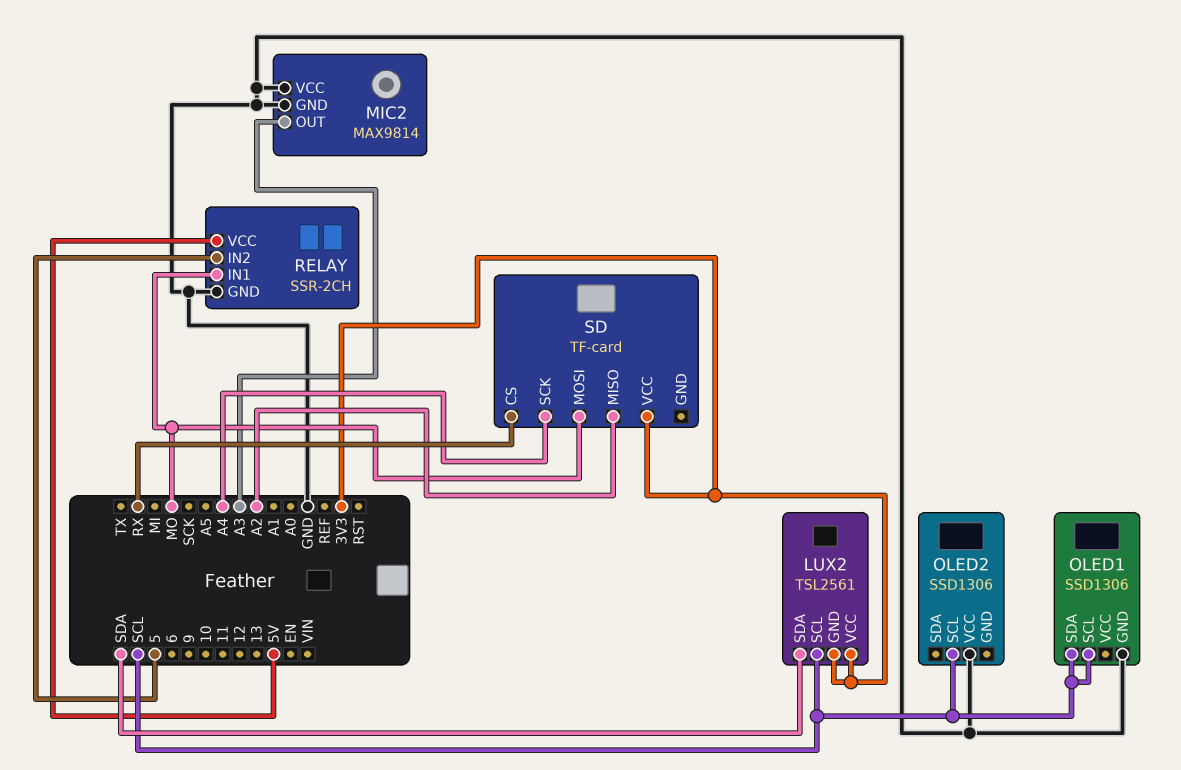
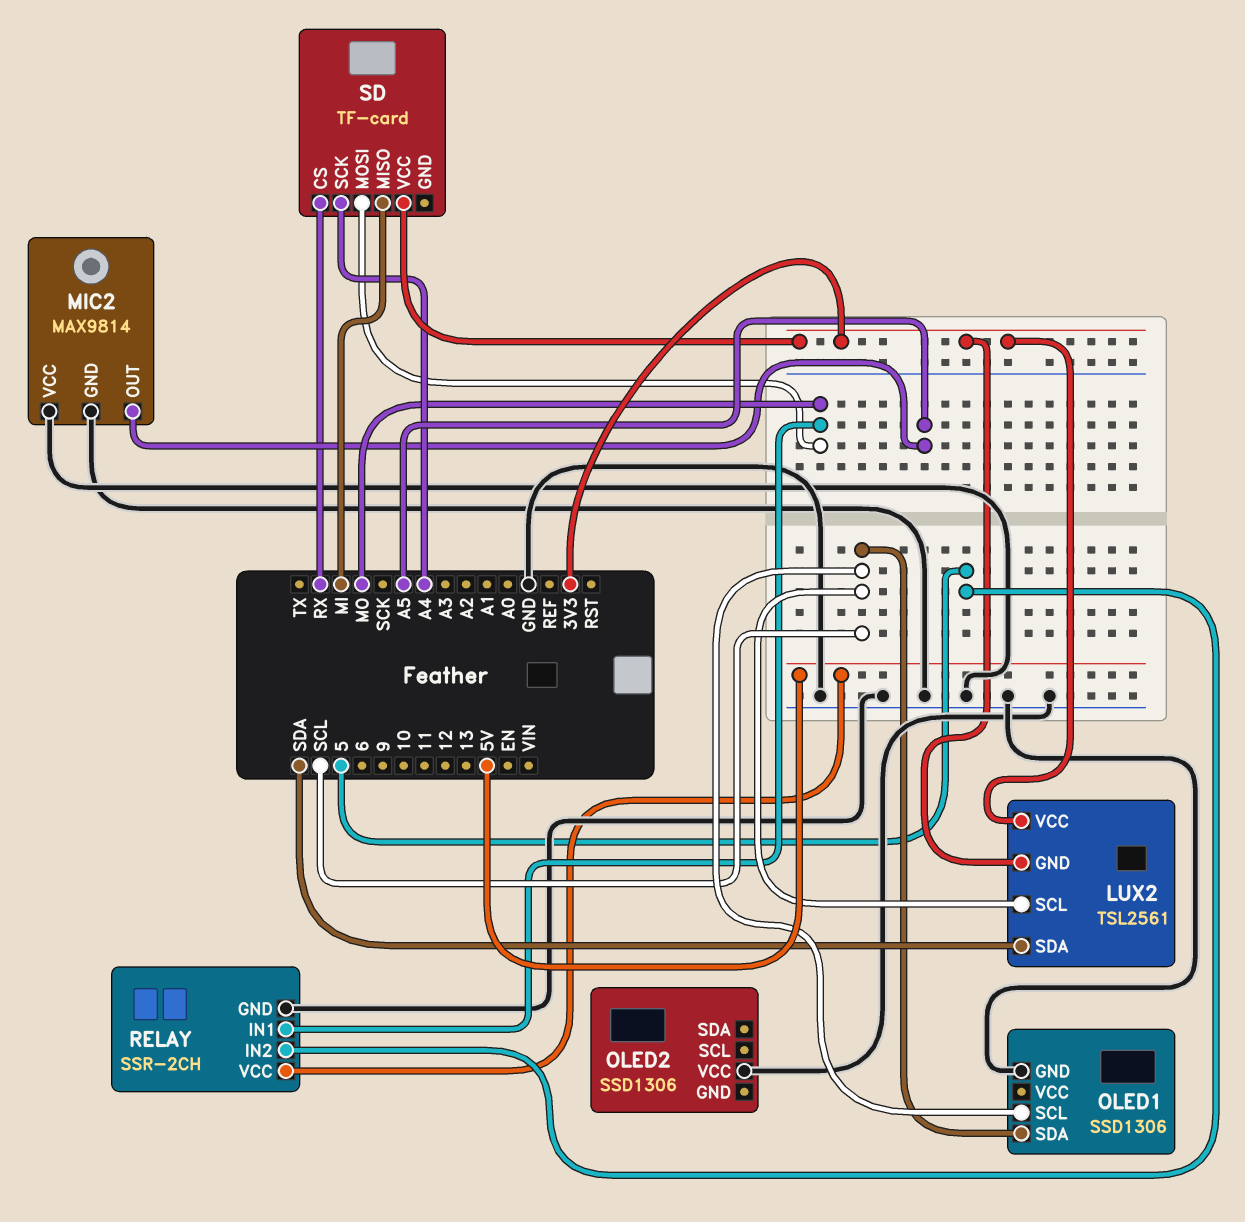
MIC2 pin OUT: A3 -> A5
OLED2 pin SCL: SCL -> none
SD pin MISO: A2 -> MI

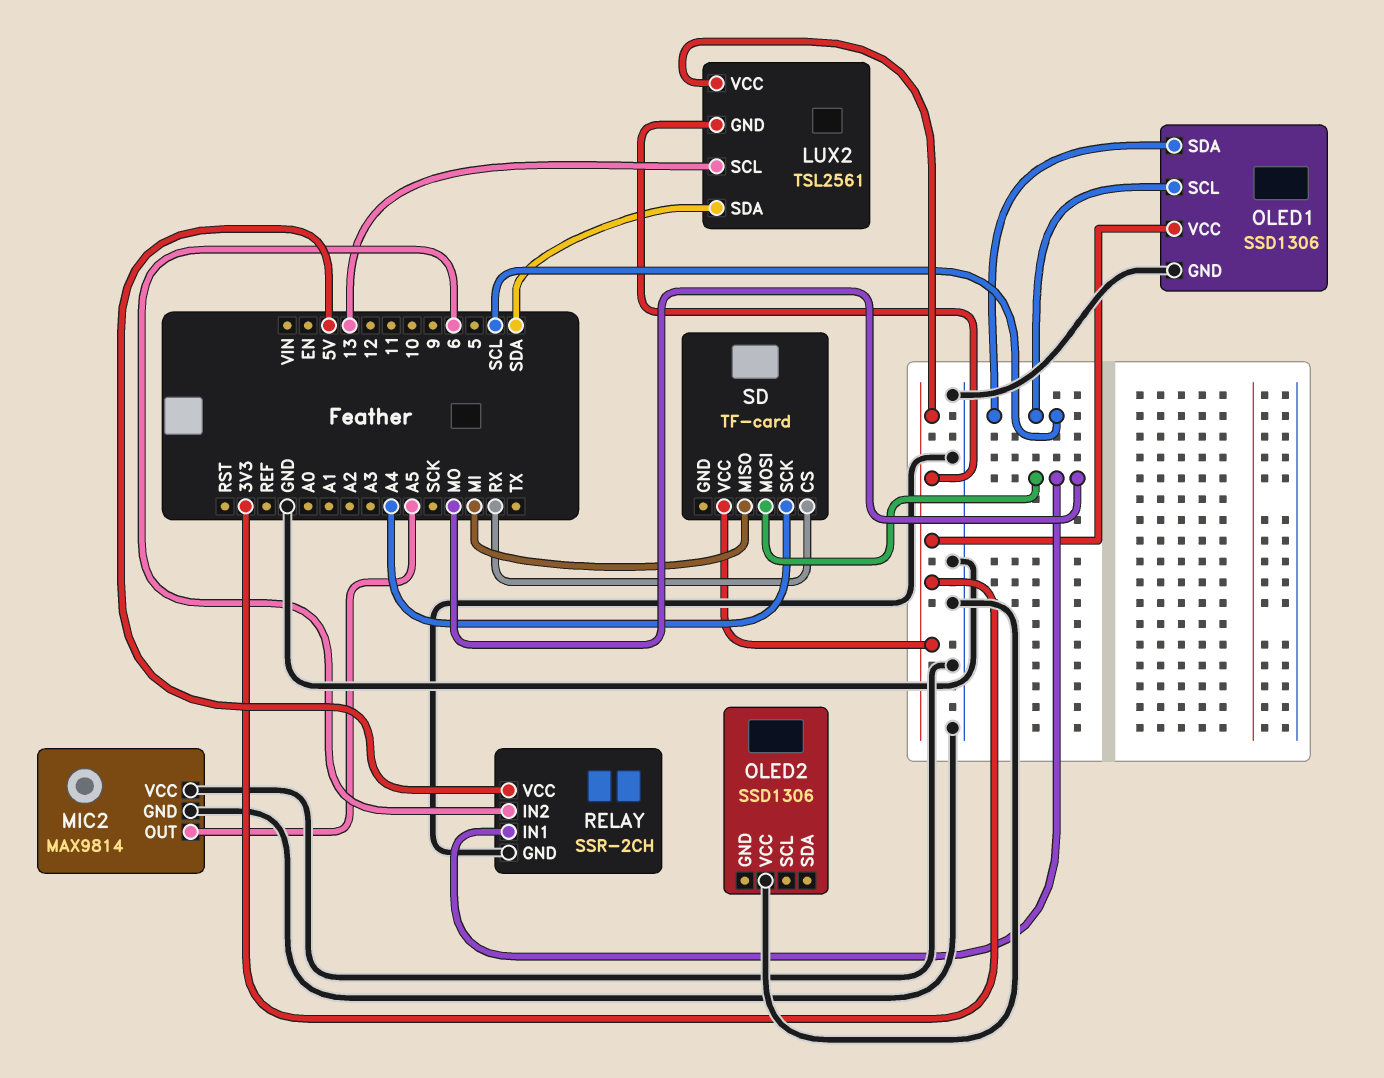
LUX2 pin SCL: SCL -> 13
OLED1 pin VCC: none -> 3V3
RELAY pin IN2: 5 -> 6

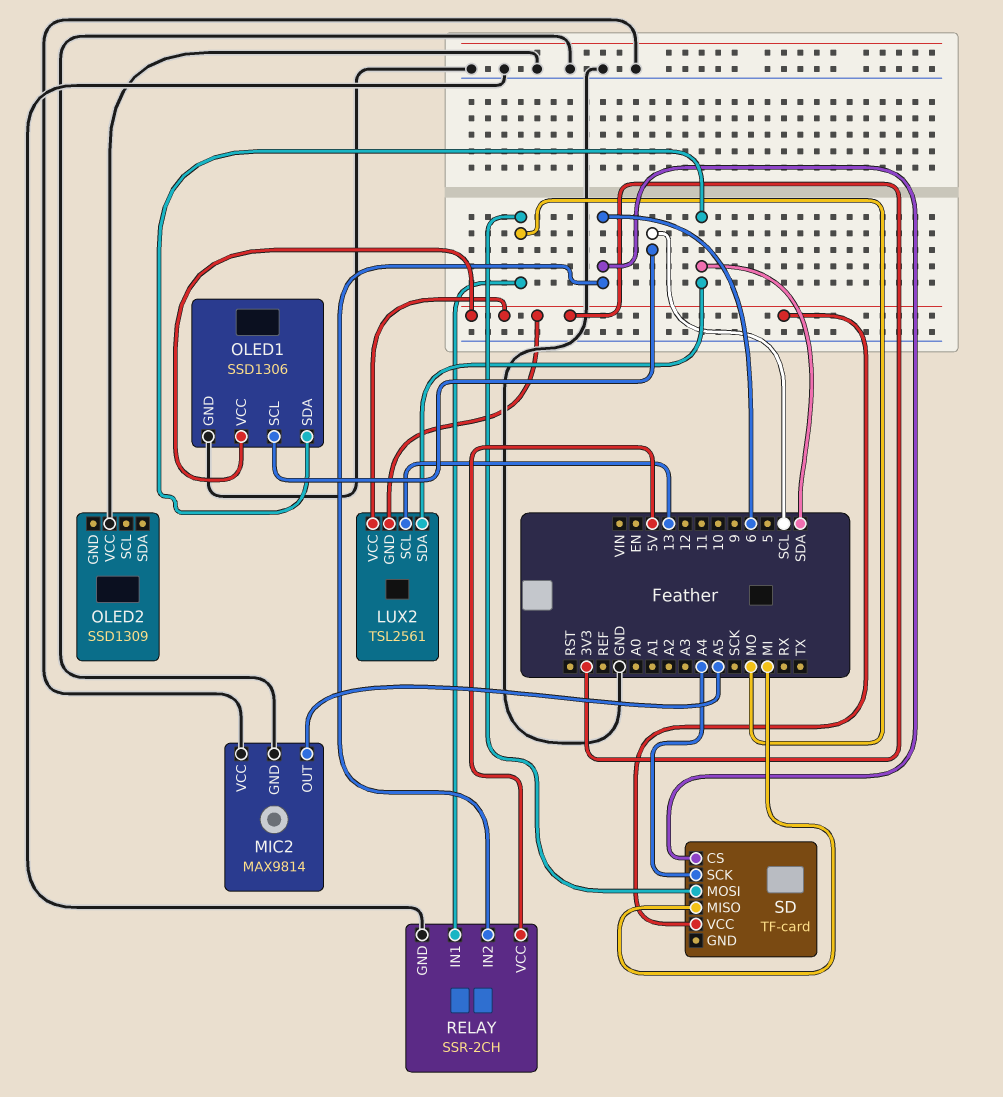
OLED1 pin SDA: SCL -> SDA
OLED2: SSD1306 -> SSD1309
SD pin CS: RX -> 6

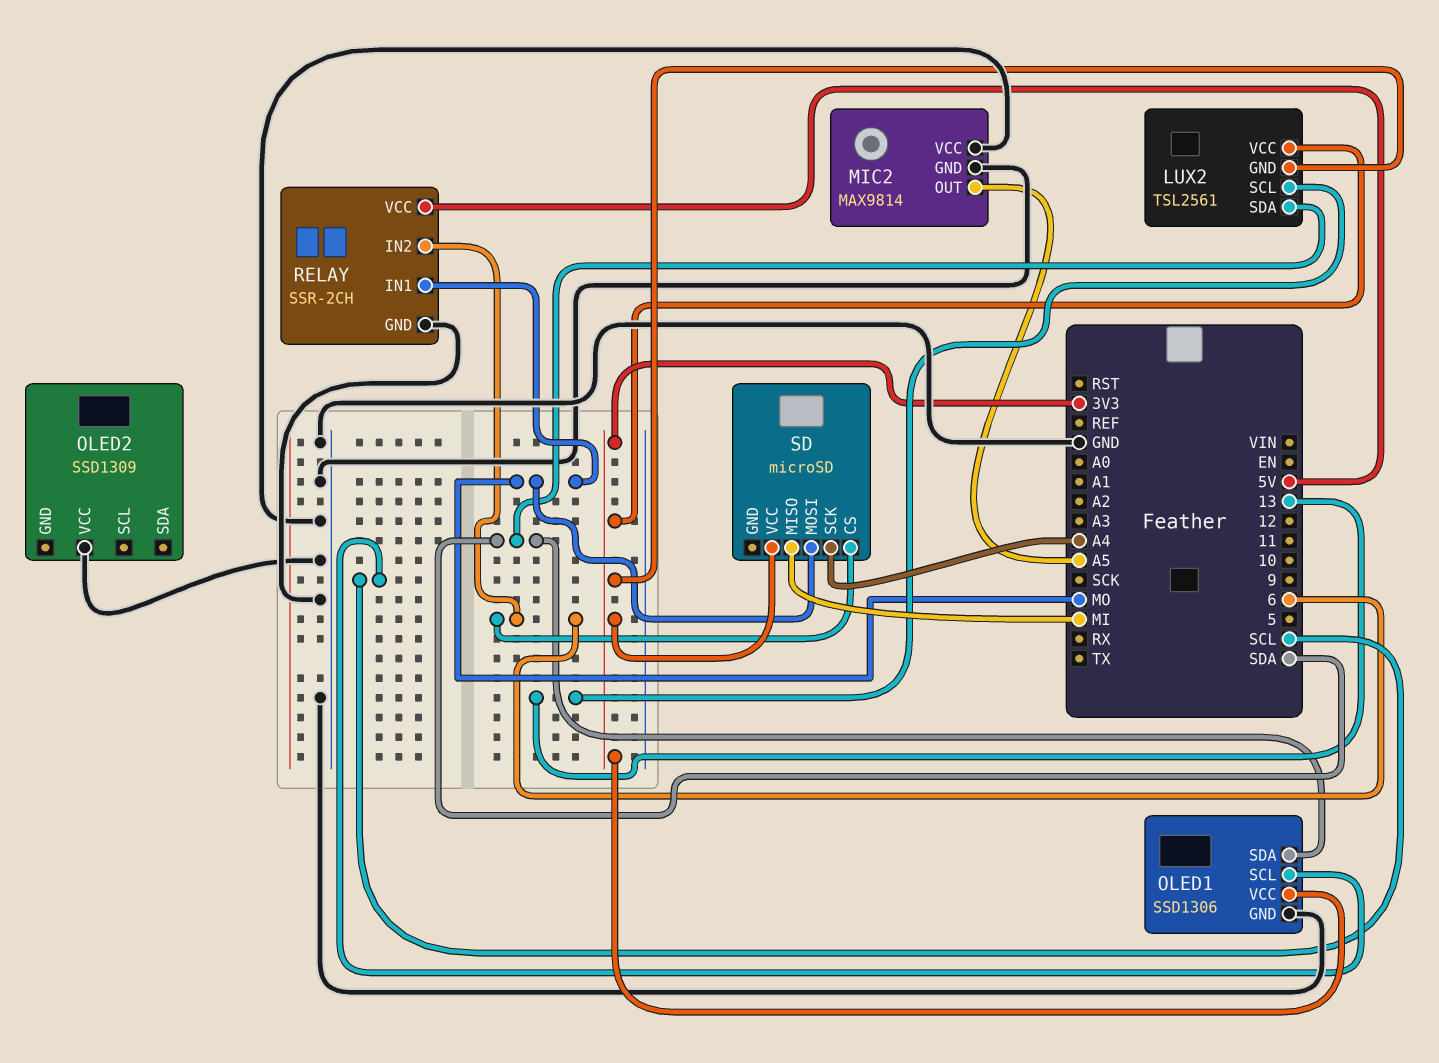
SD: TF-card -> microSD

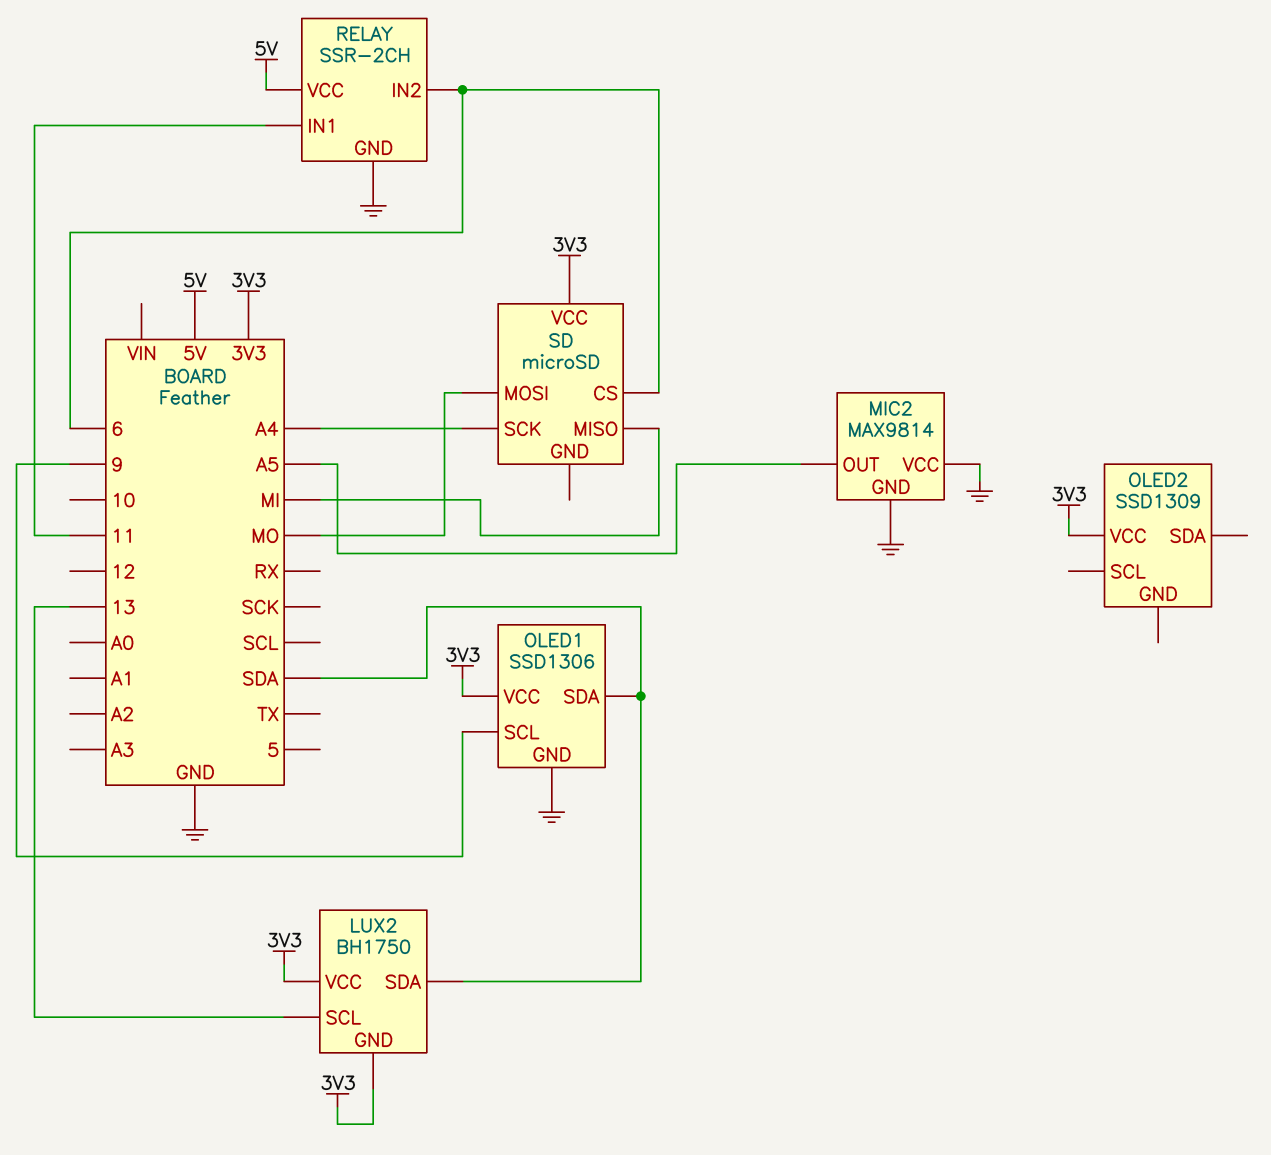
LUX2: TSL2561 -> BH1750
OLED1 pin SCL: SCL -> 9
OLED2 pin VCC: GND -> 3V3
RELAY pin IN1: MO -> 11

